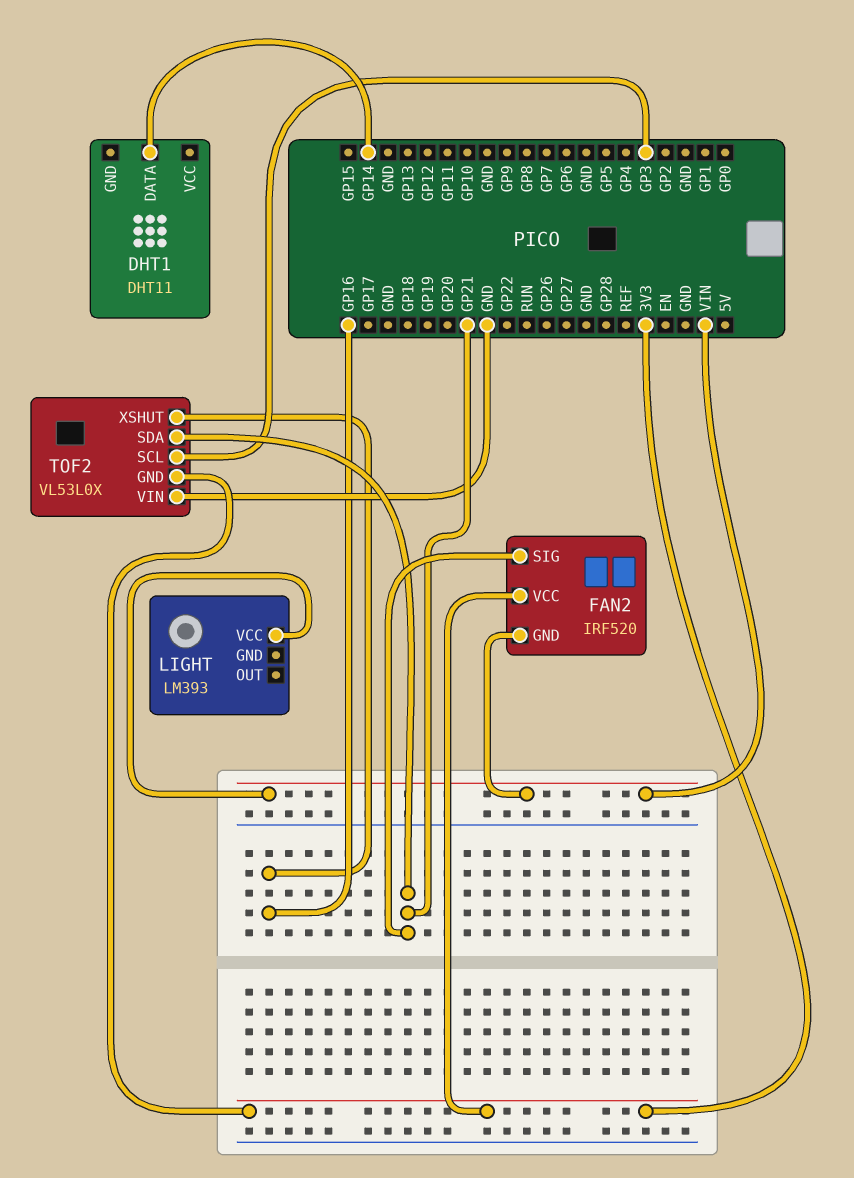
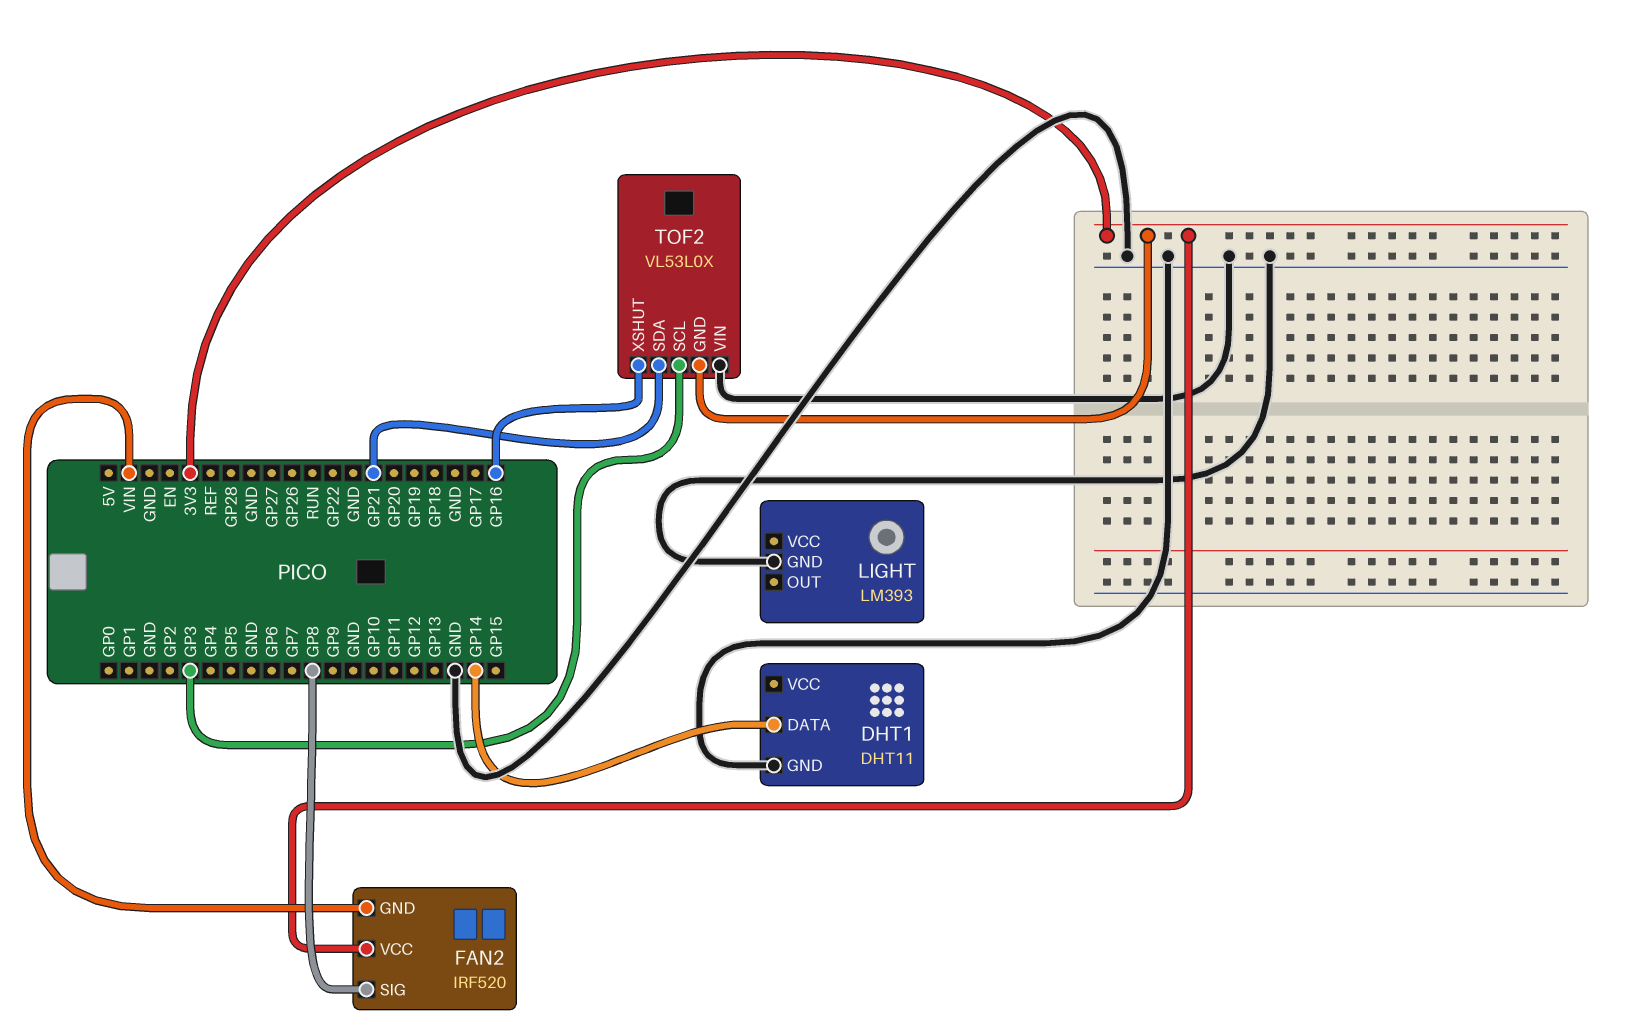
DHT1 pin GND: none -> GND
FAN2 pin SIG: GP21 -> GP8
LIGHT pin GND: none -> GND
LIGHT pin VCC: VIN -> none

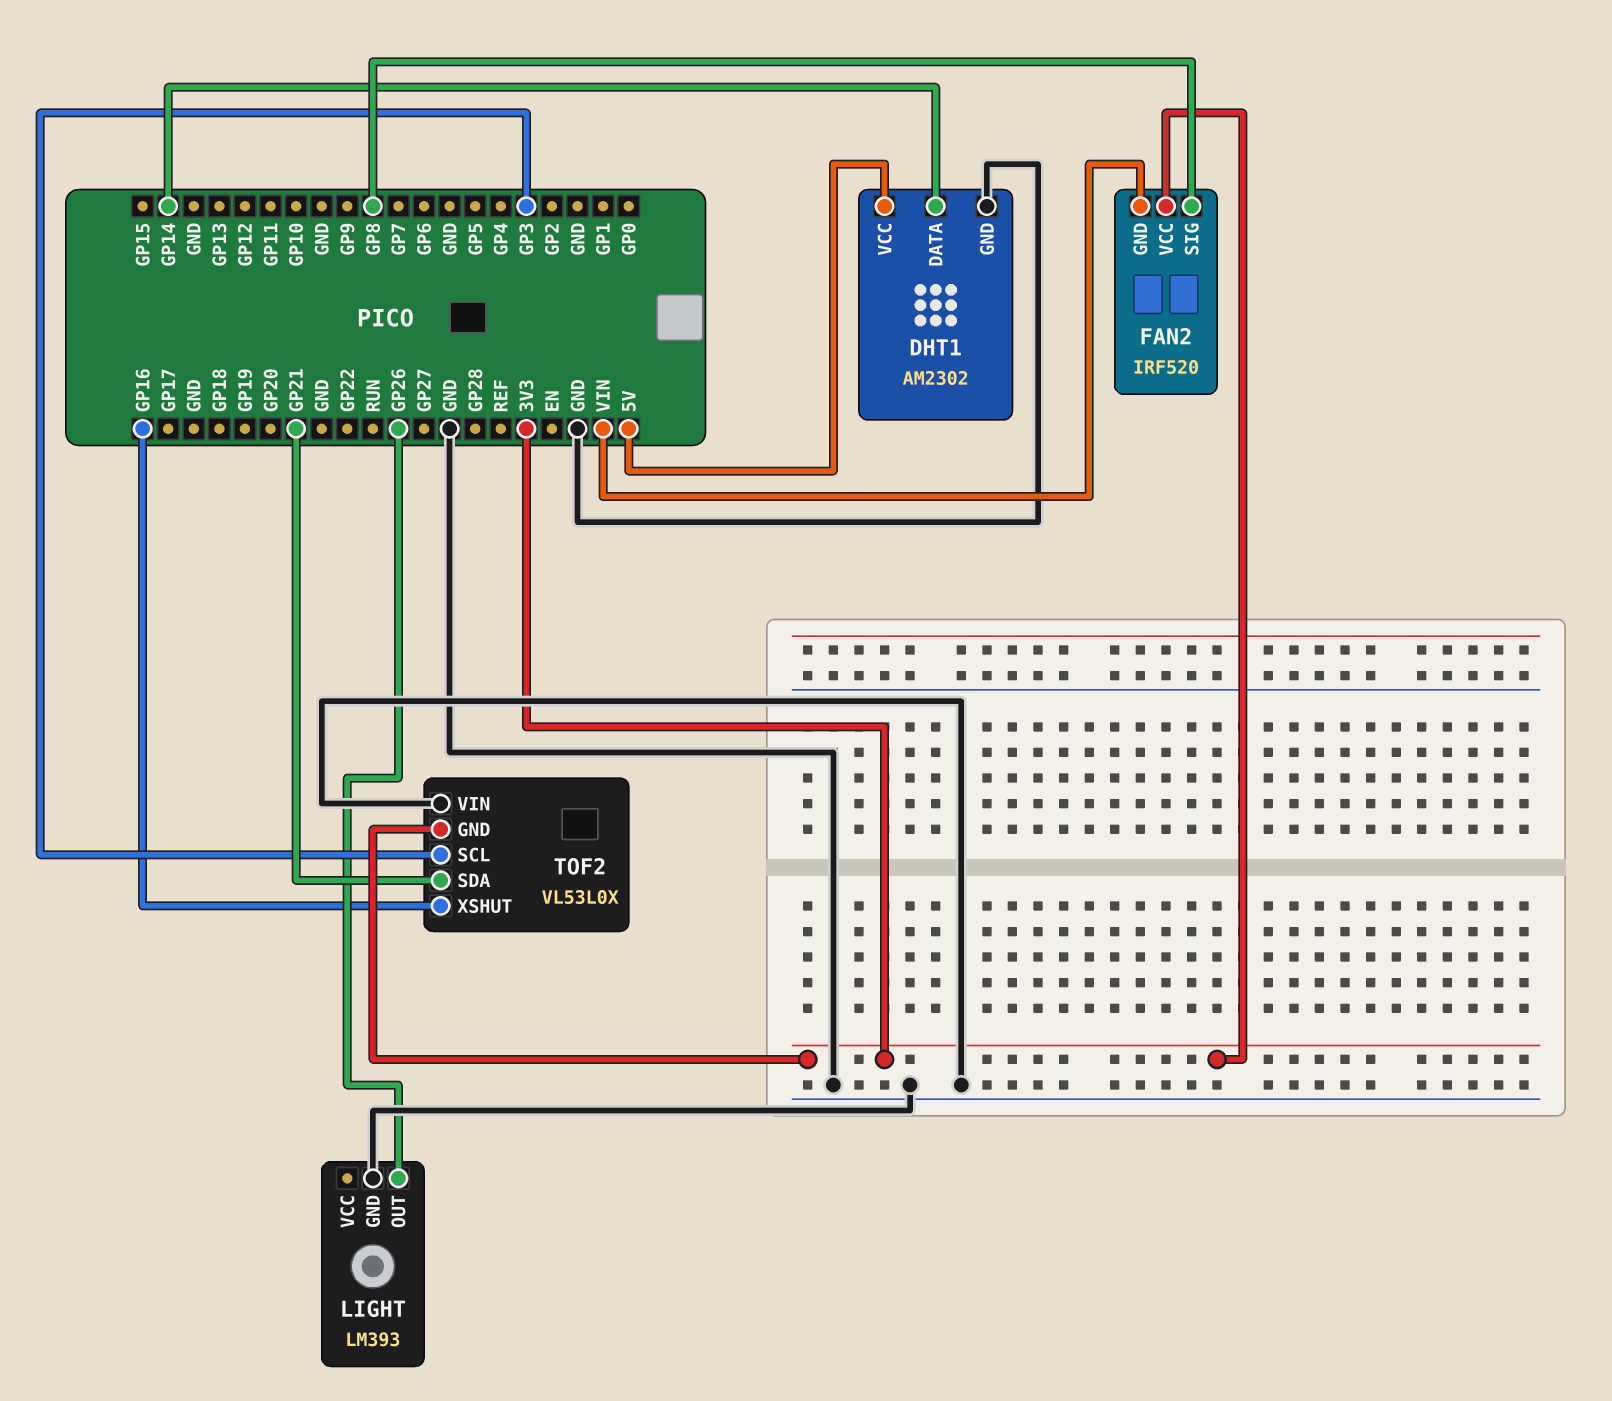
DHT1: DHT11 -> AM2302
DHT1 pin VCC: none -> 5V
LIGHT pin OUT: none -> GP26

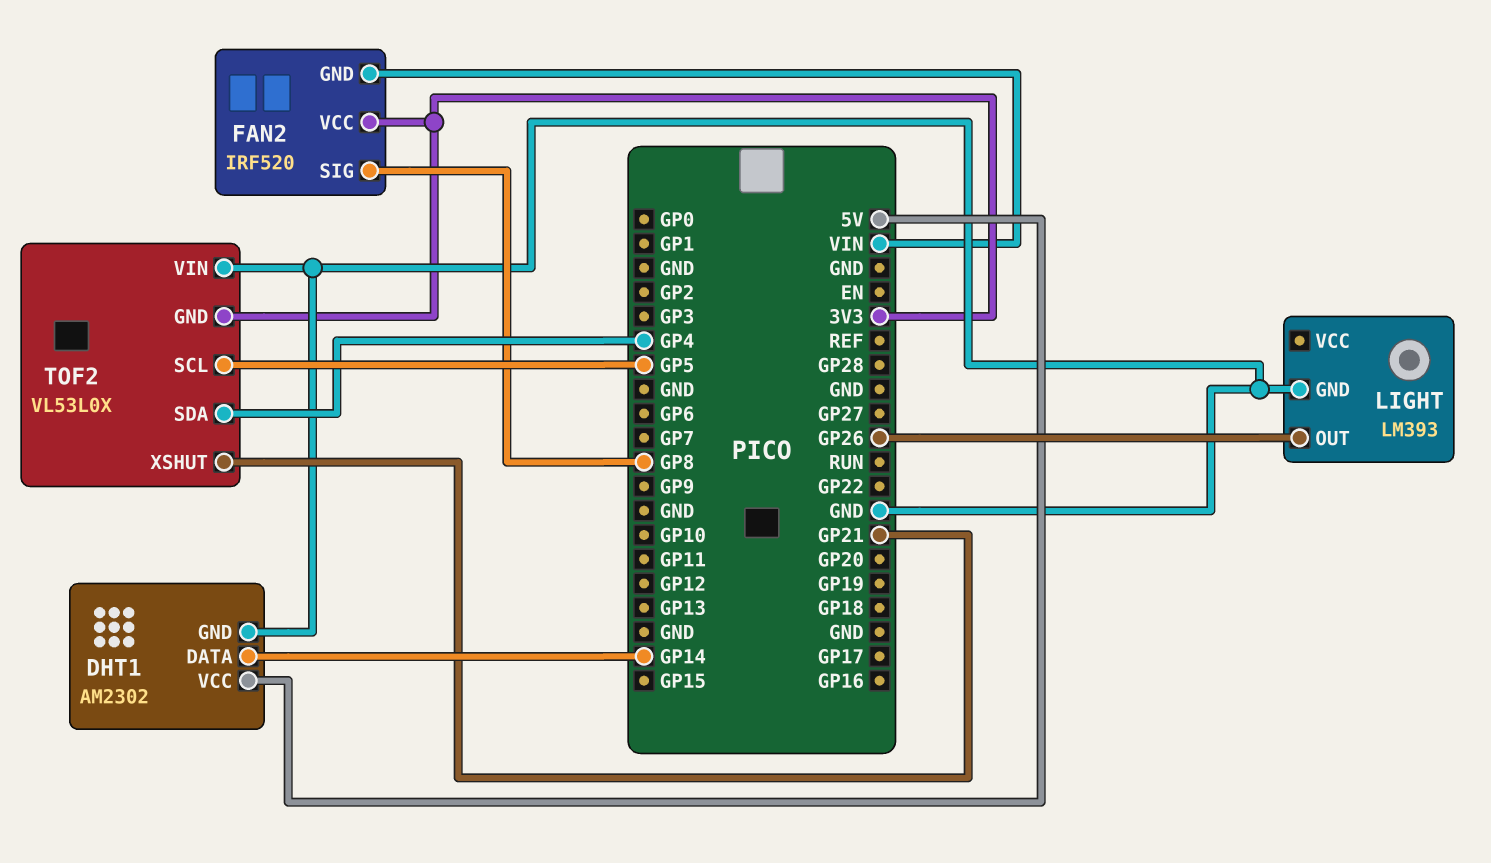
TOF2 pin SCL: GP3 -> GP5
TOF2 pin SDA: GP21 -> GP4
TOF2 pin XSHUT: GP16 -> GP21

